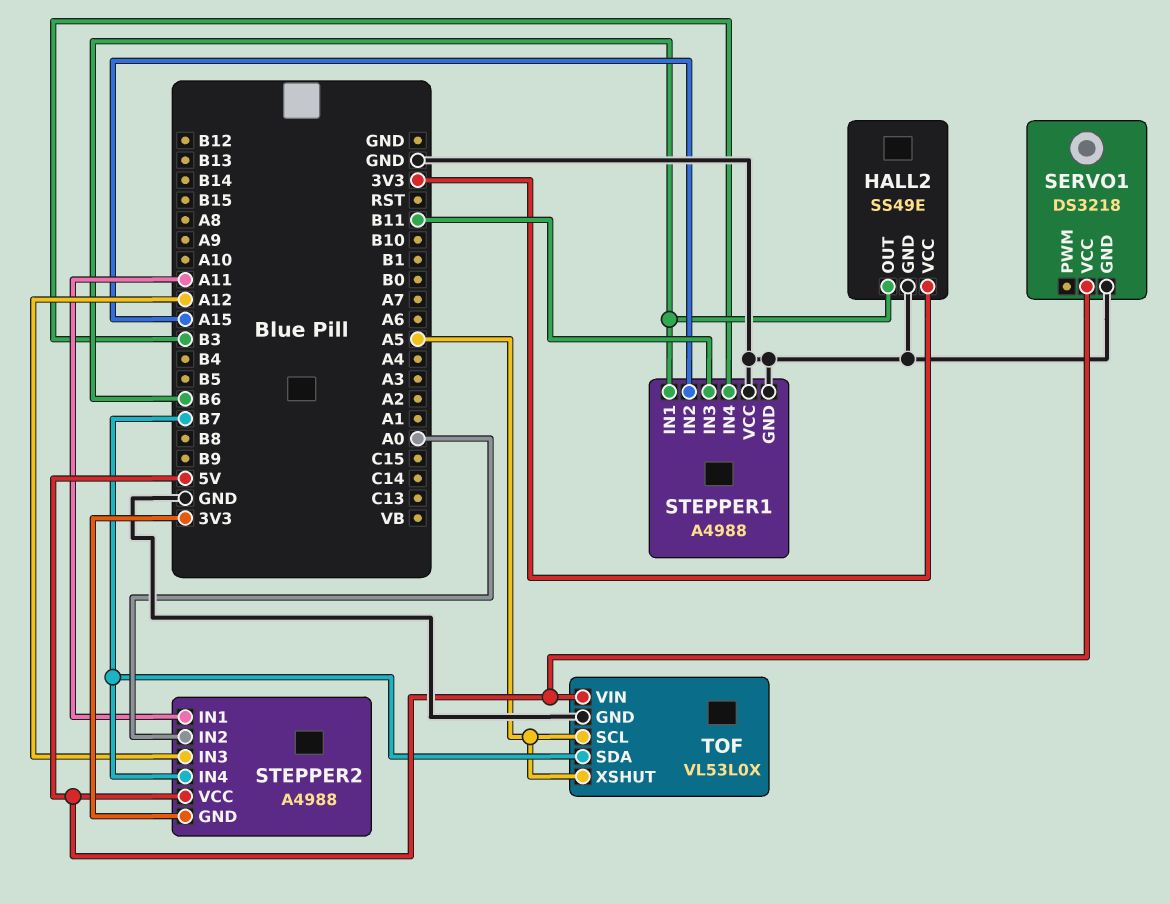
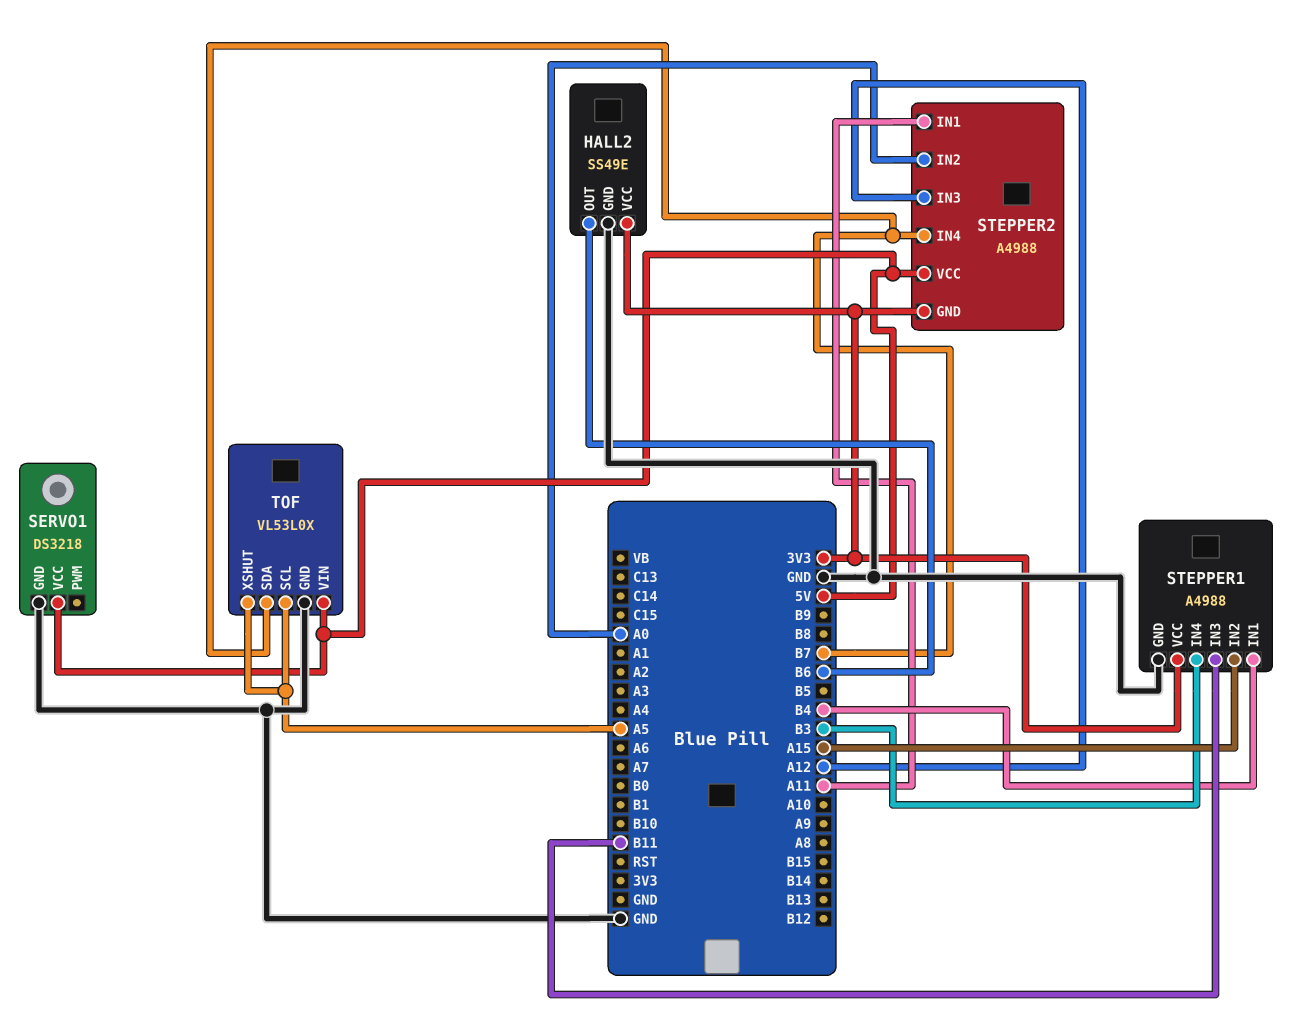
STEPPER1 pin IN1: B6 -> B4
STEPPER1 pin VCC: GND -> 3V3

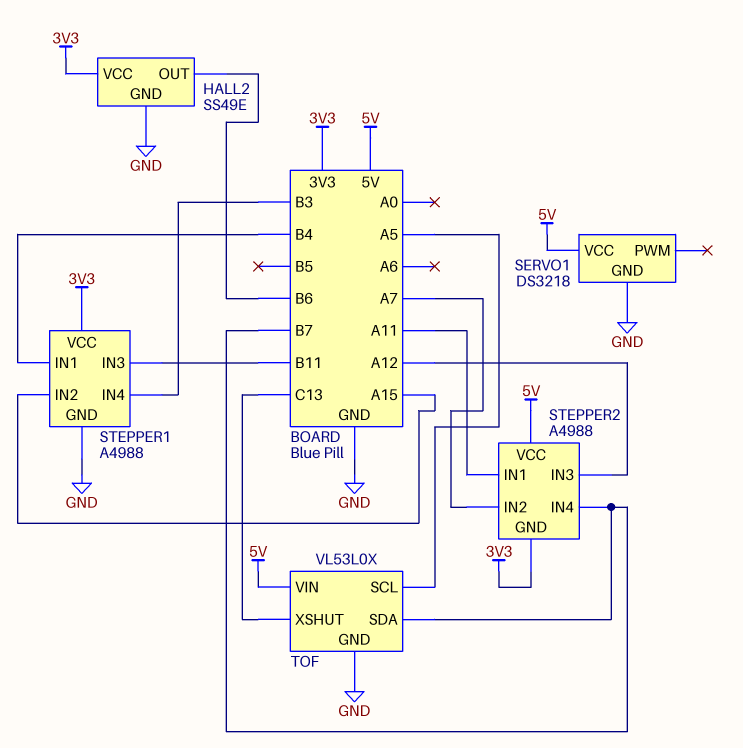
STEPPER2 pin IN2: A0 -> A7
TOF pin XSHUT: A5 -> C13

